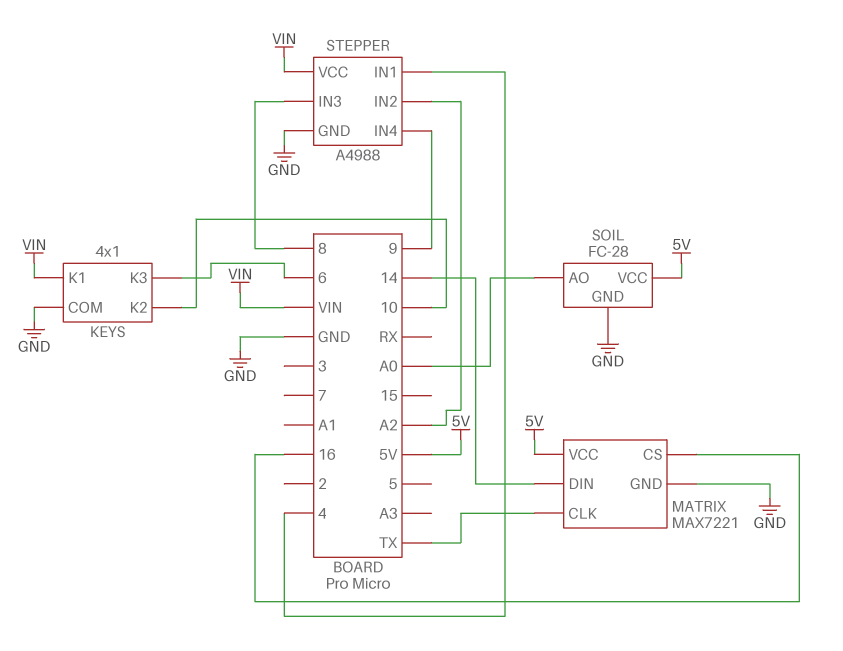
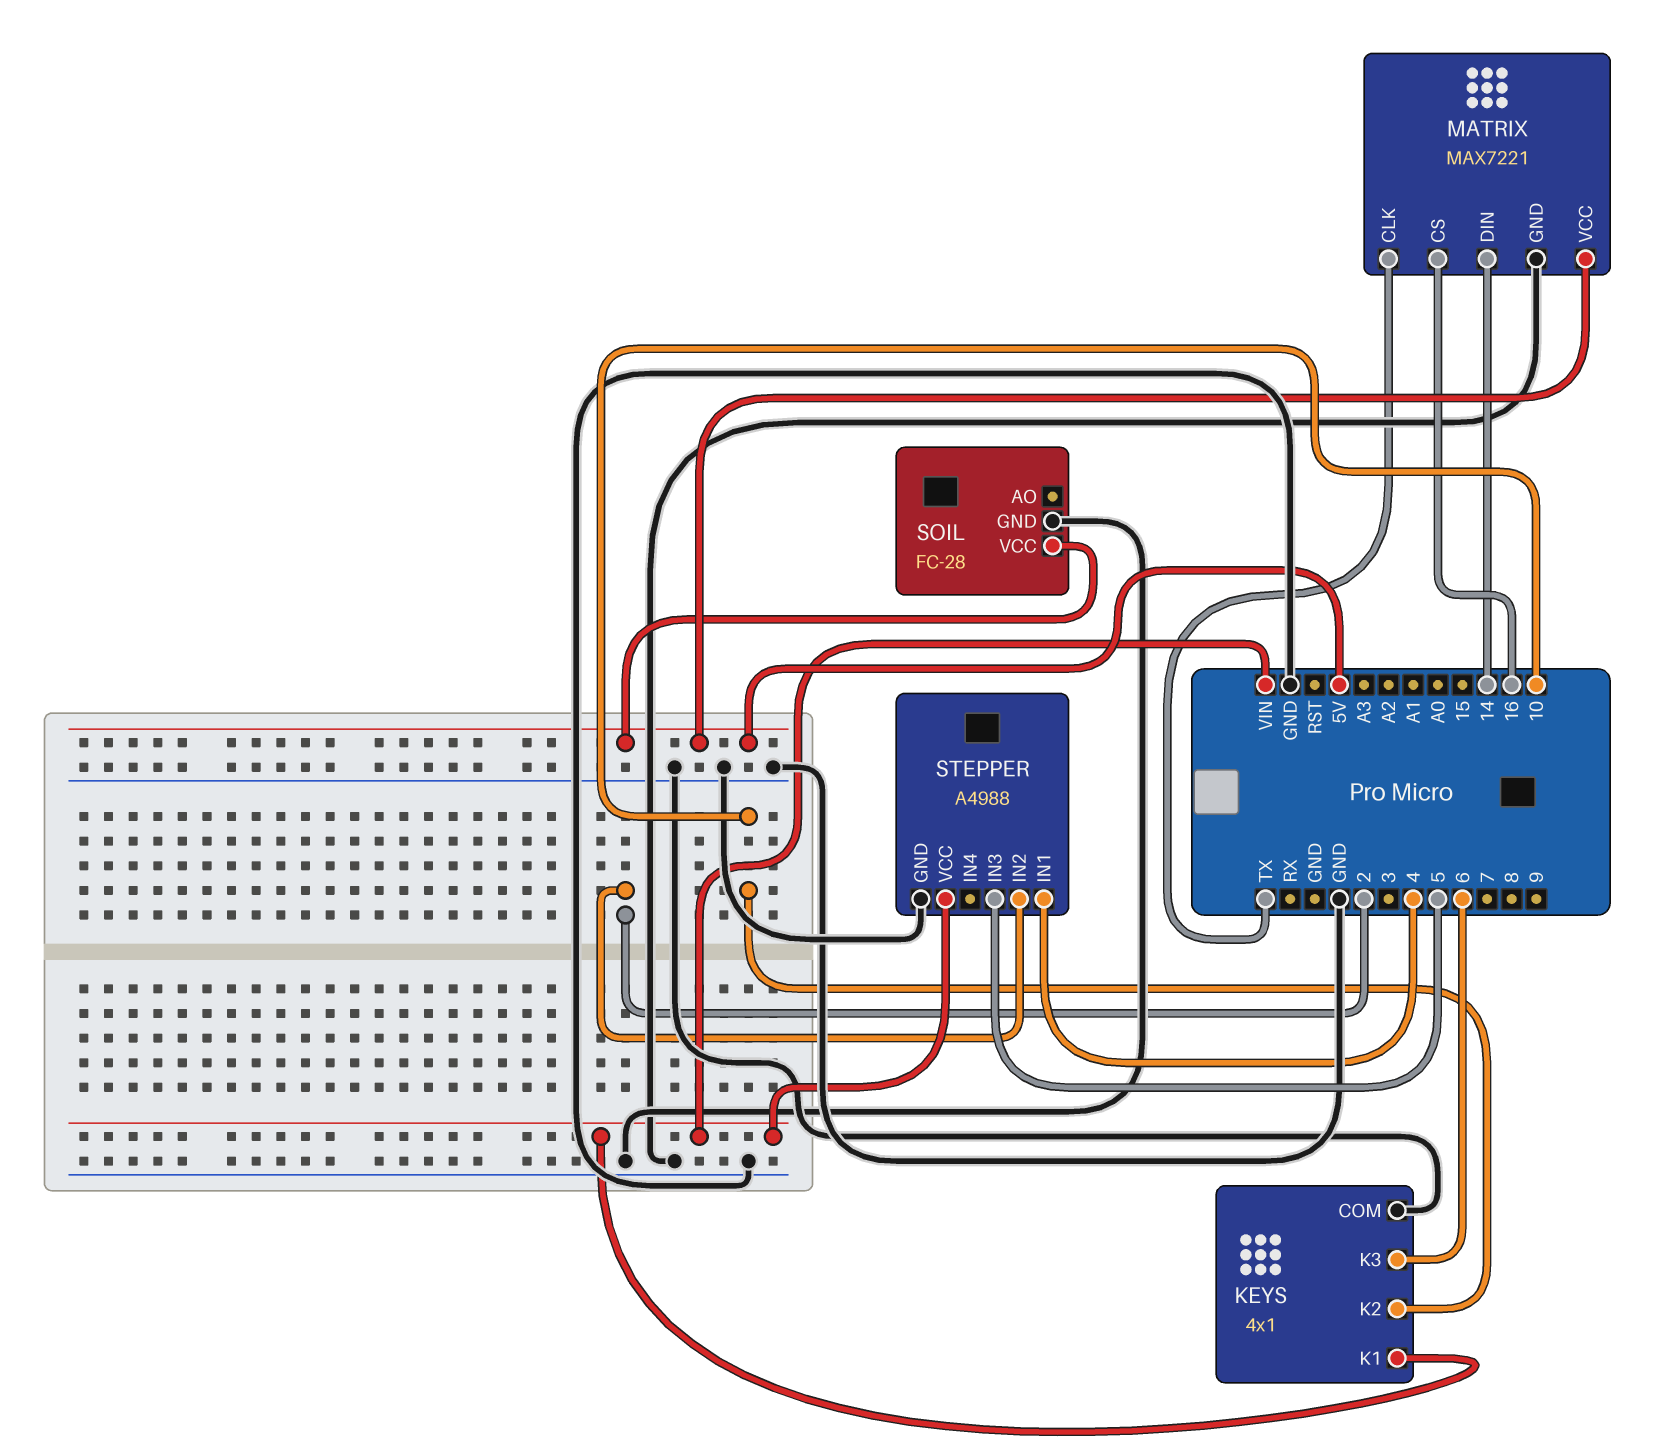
SOIL pin AO: A0 -> none
STEPPER pin IN2: A2 -> 2
STEPPER pin IN3: 8 -> 5
STEPPER pin IN4: 9 -> none

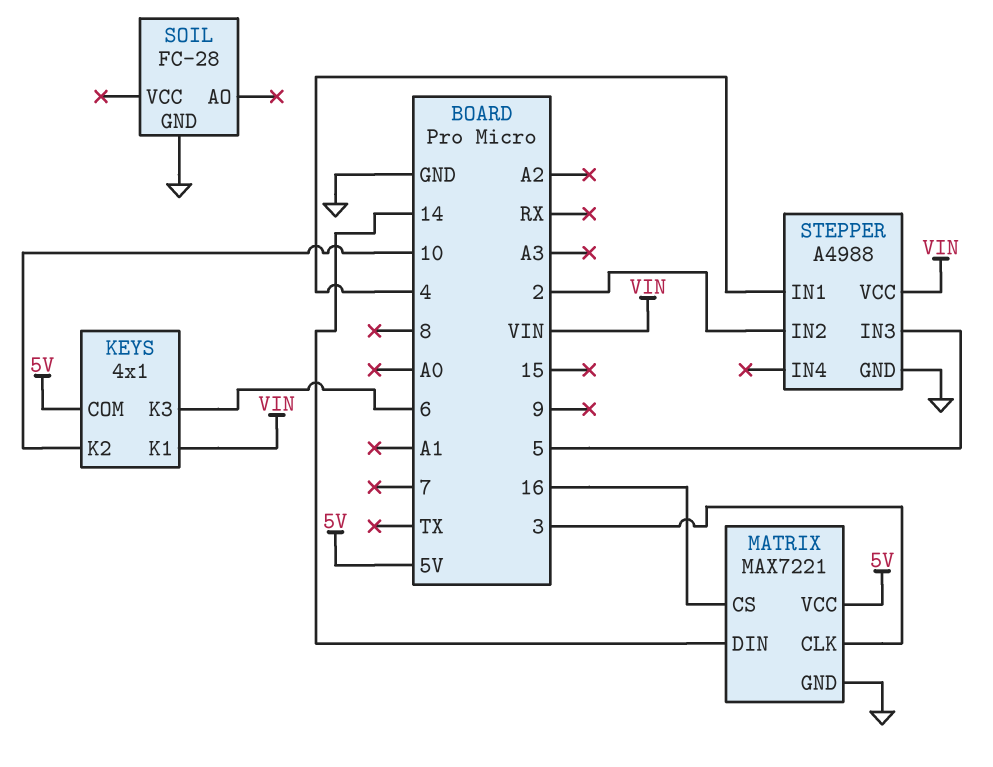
KEYS pin COM: GND -> 5V
MATRIX pin CLK: TX -> 3
SOIL pin VCC: 5V -> none

